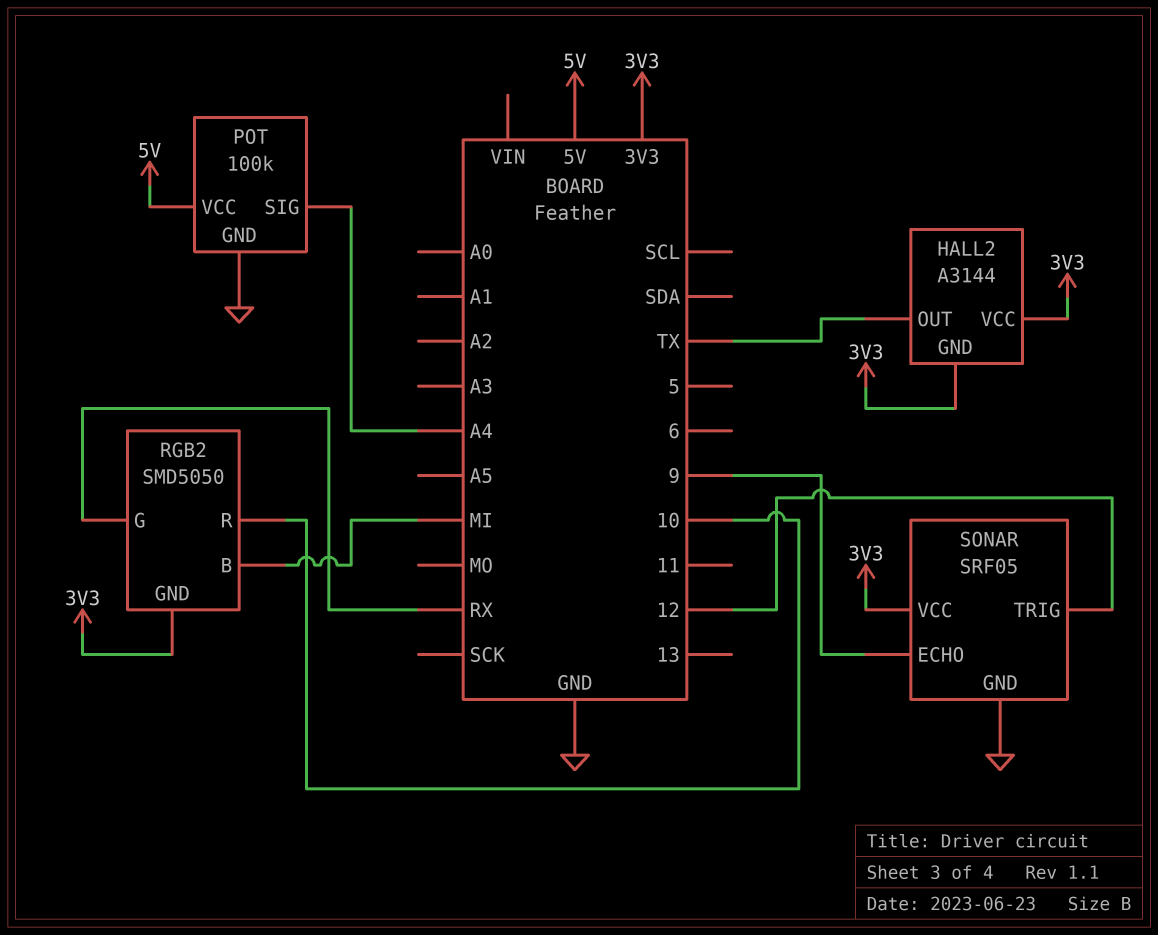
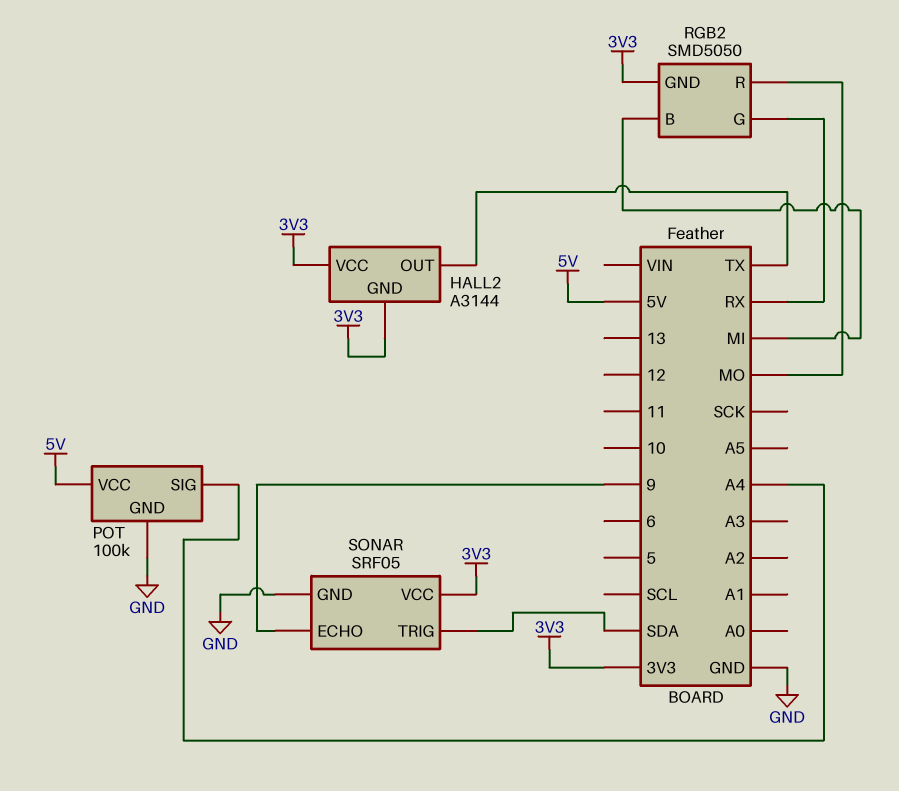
RGB2 pin R: 10 -> MO
SONAR pin TRIG: 12 -> SDA

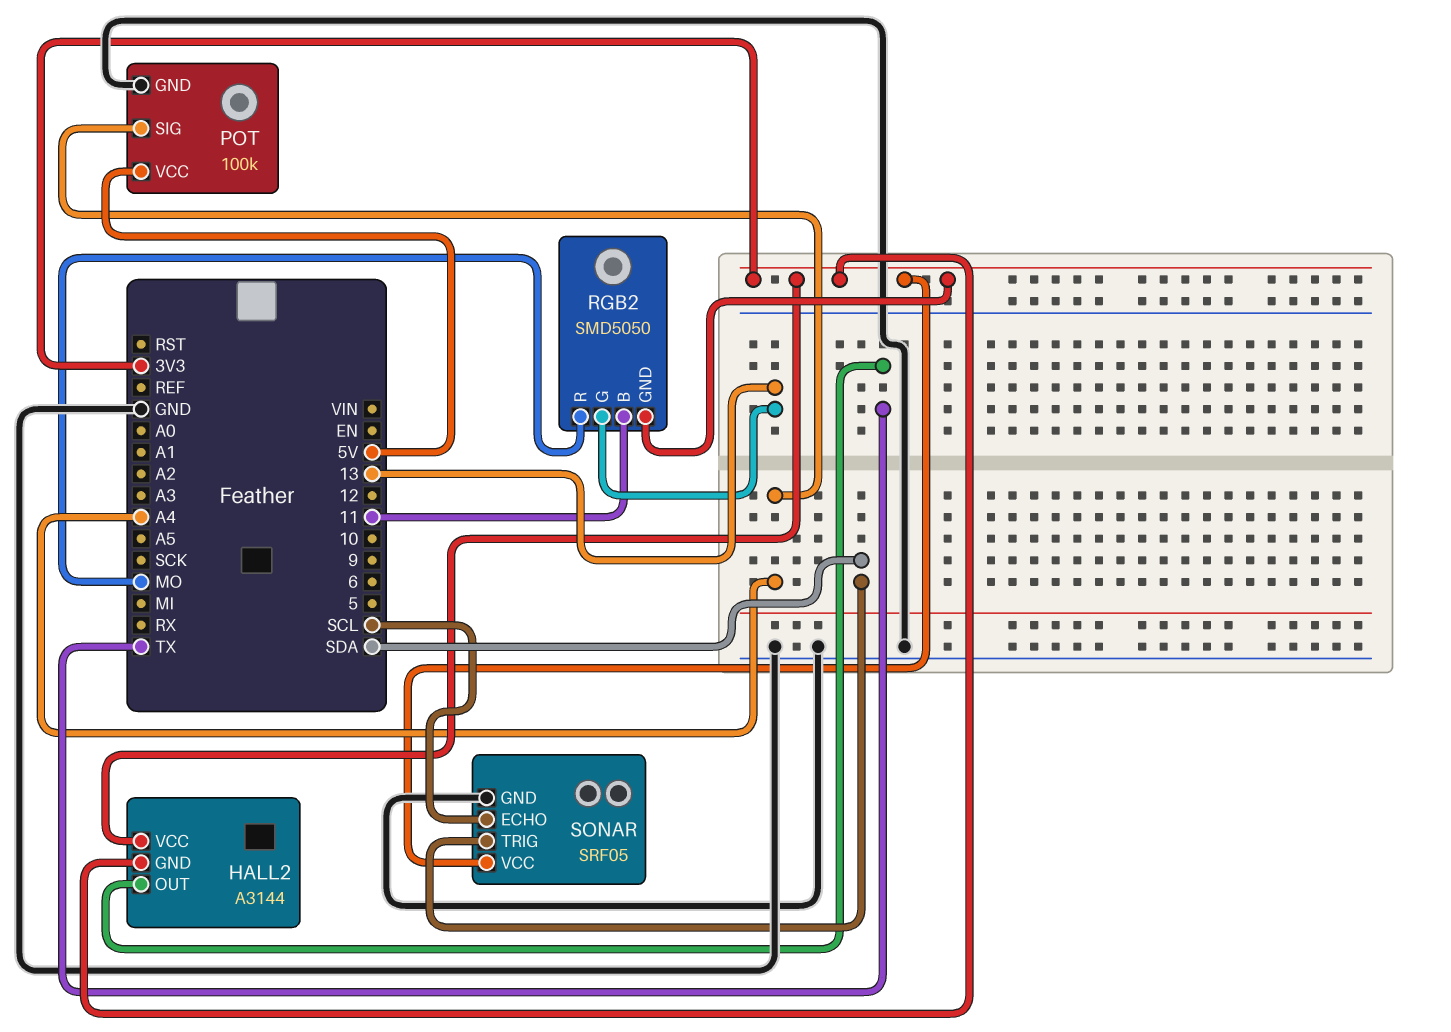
RGB2 pin B: MI -> 11
RGB2 pin G: RX -> 13
SONAR pin ECHO: 9 -> SCL

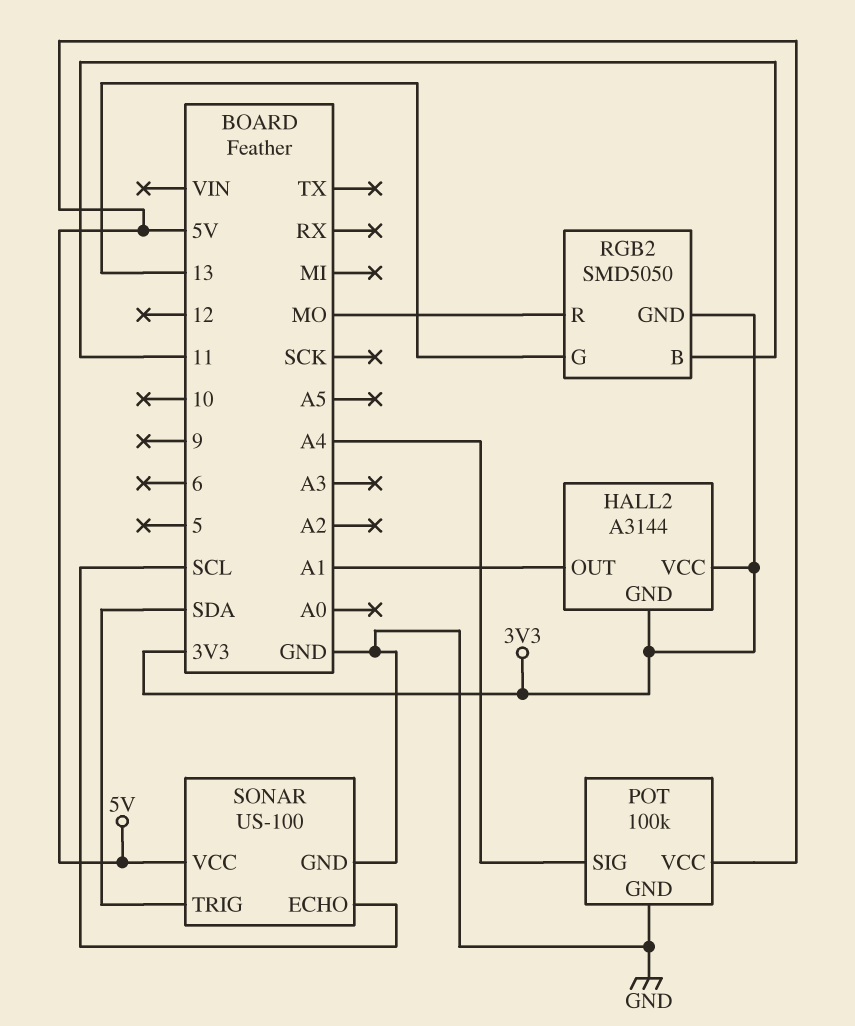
HALL2 pin OUT: TX -> A1
SONAR: SRF05 -> US-100
SONAR pin VCC: 3V3 -> 5V

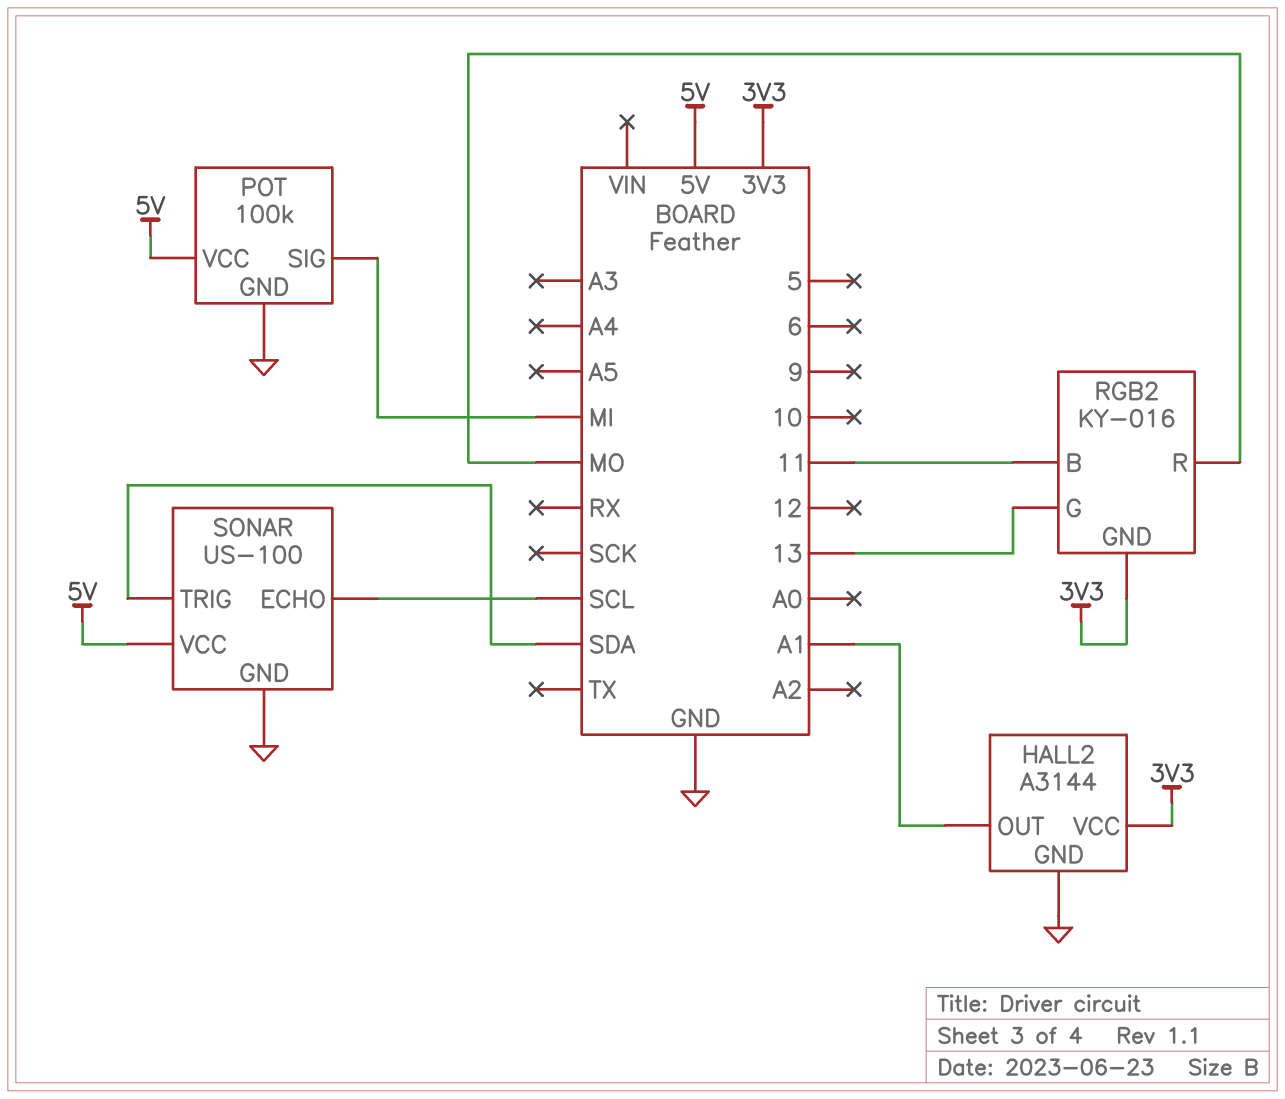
HALL2 pin GND: 3V3 -> GND
POT pin SIG: A4 -> MI
RGB2: SMD5050 -> KY-016

